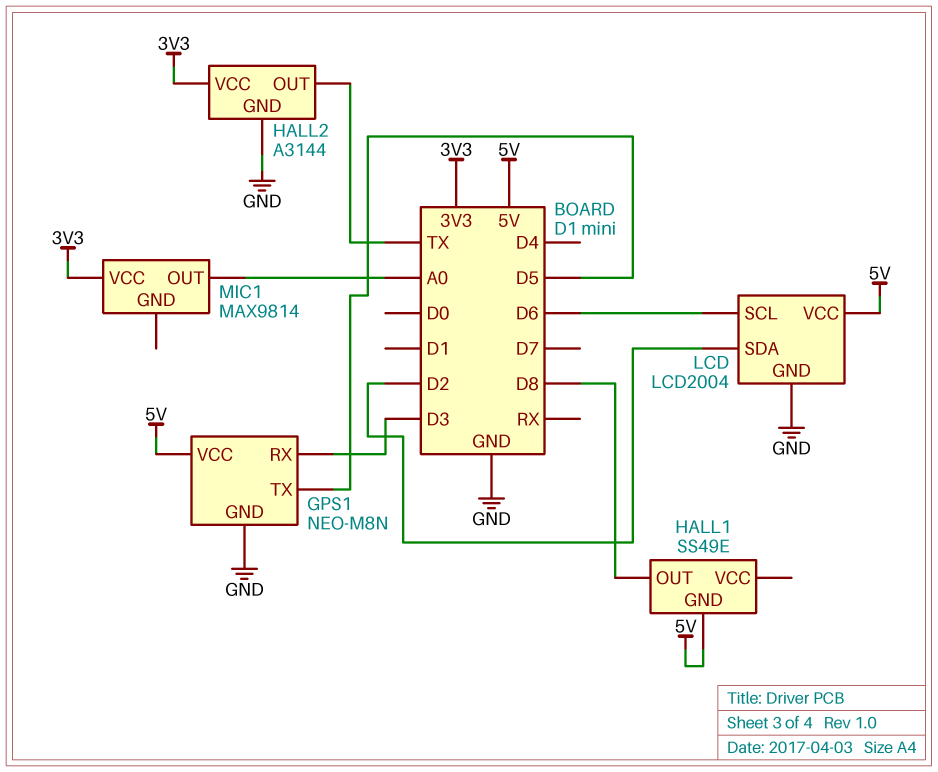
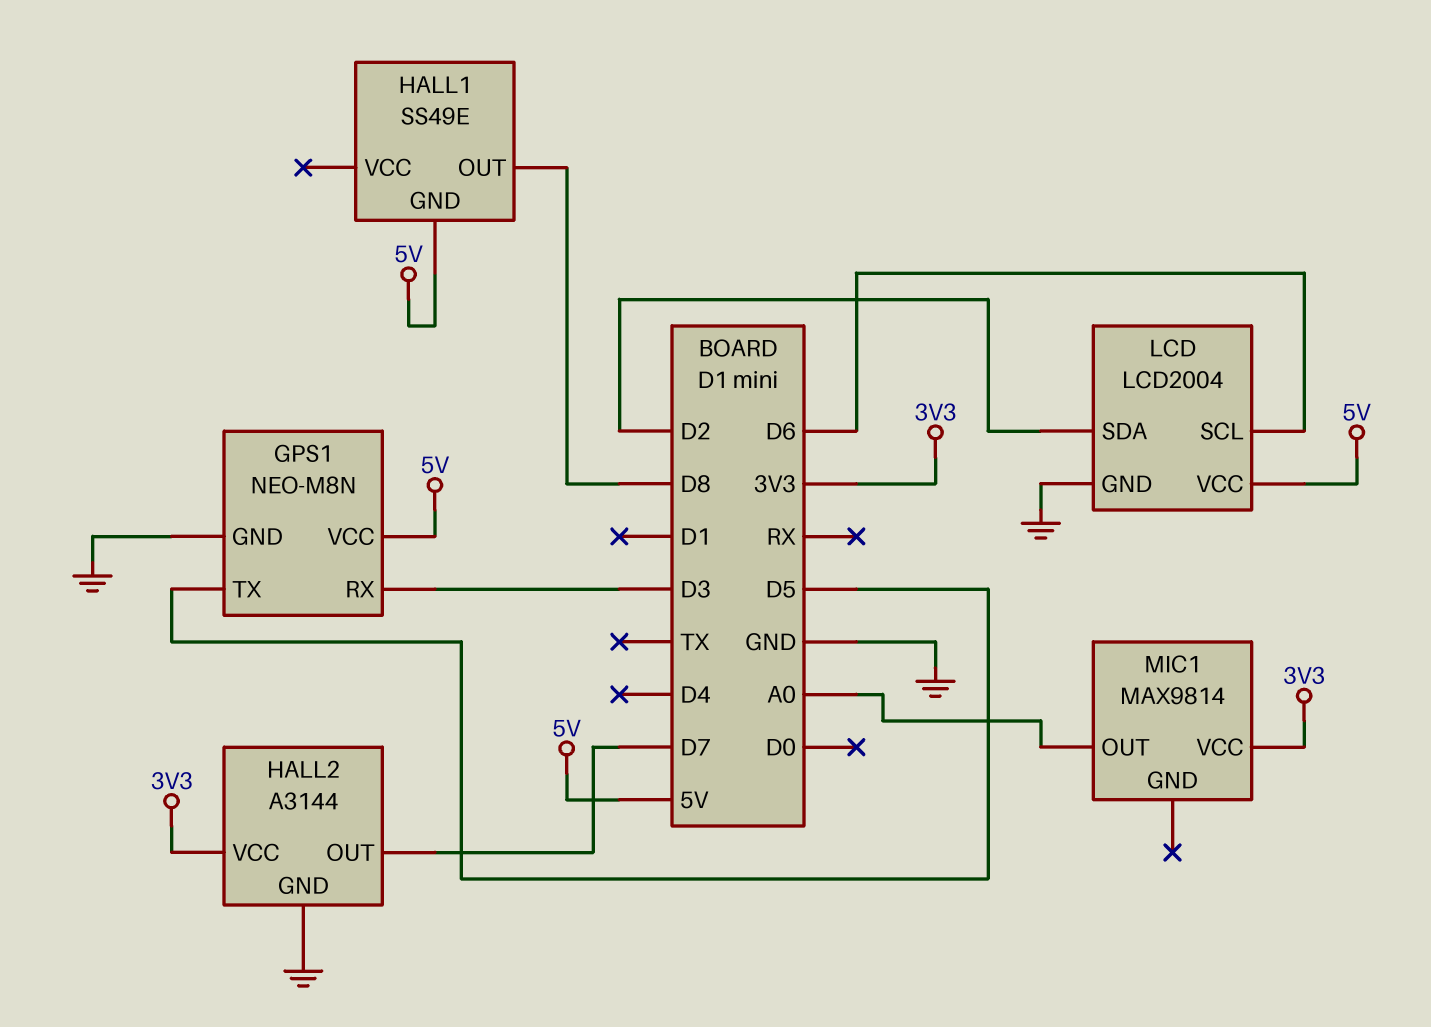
HALL2 pin OUT: TX -> D7

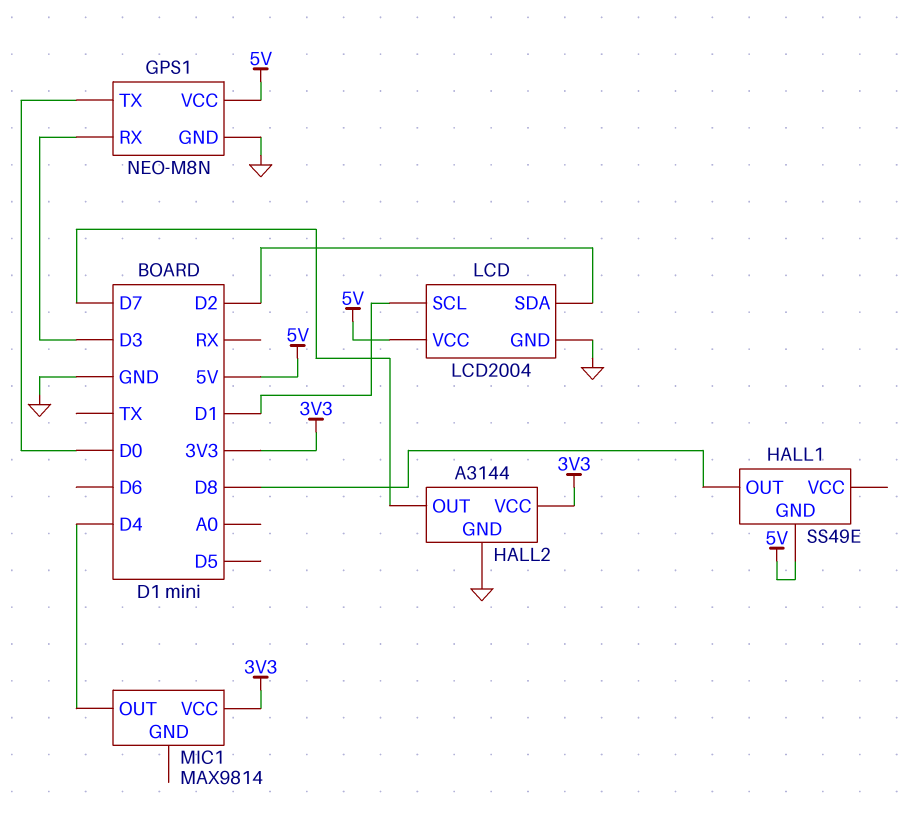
GPS1 pin TX: D5 -> D0
LCD pin SCL: D6 -> D1
MIC1 pin OUT: A0 -> D4

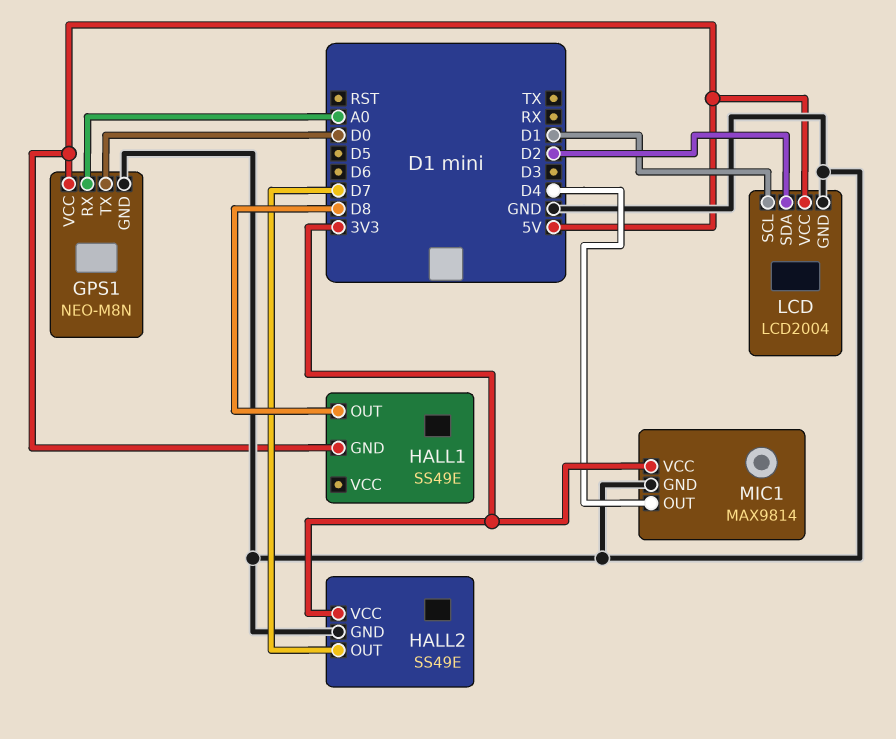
GPS1 pin RX: D3 -> A0
HALL2: A3144 -> SS49E
MIC1 pin GND: none -> GND

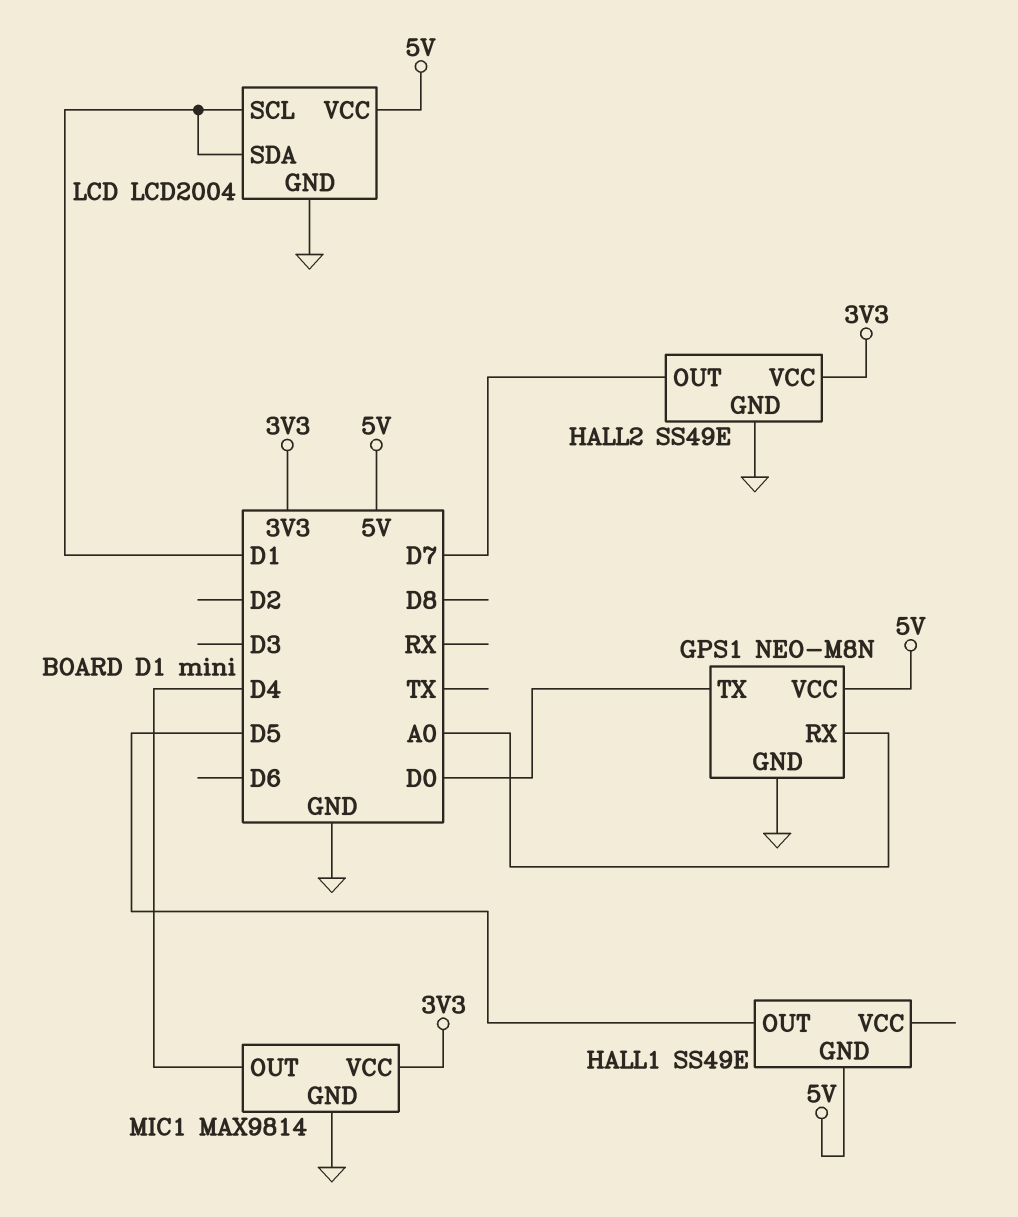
HALL1 pin OUT: D8 -> D5
LCD pin SDA: D2 -> D1

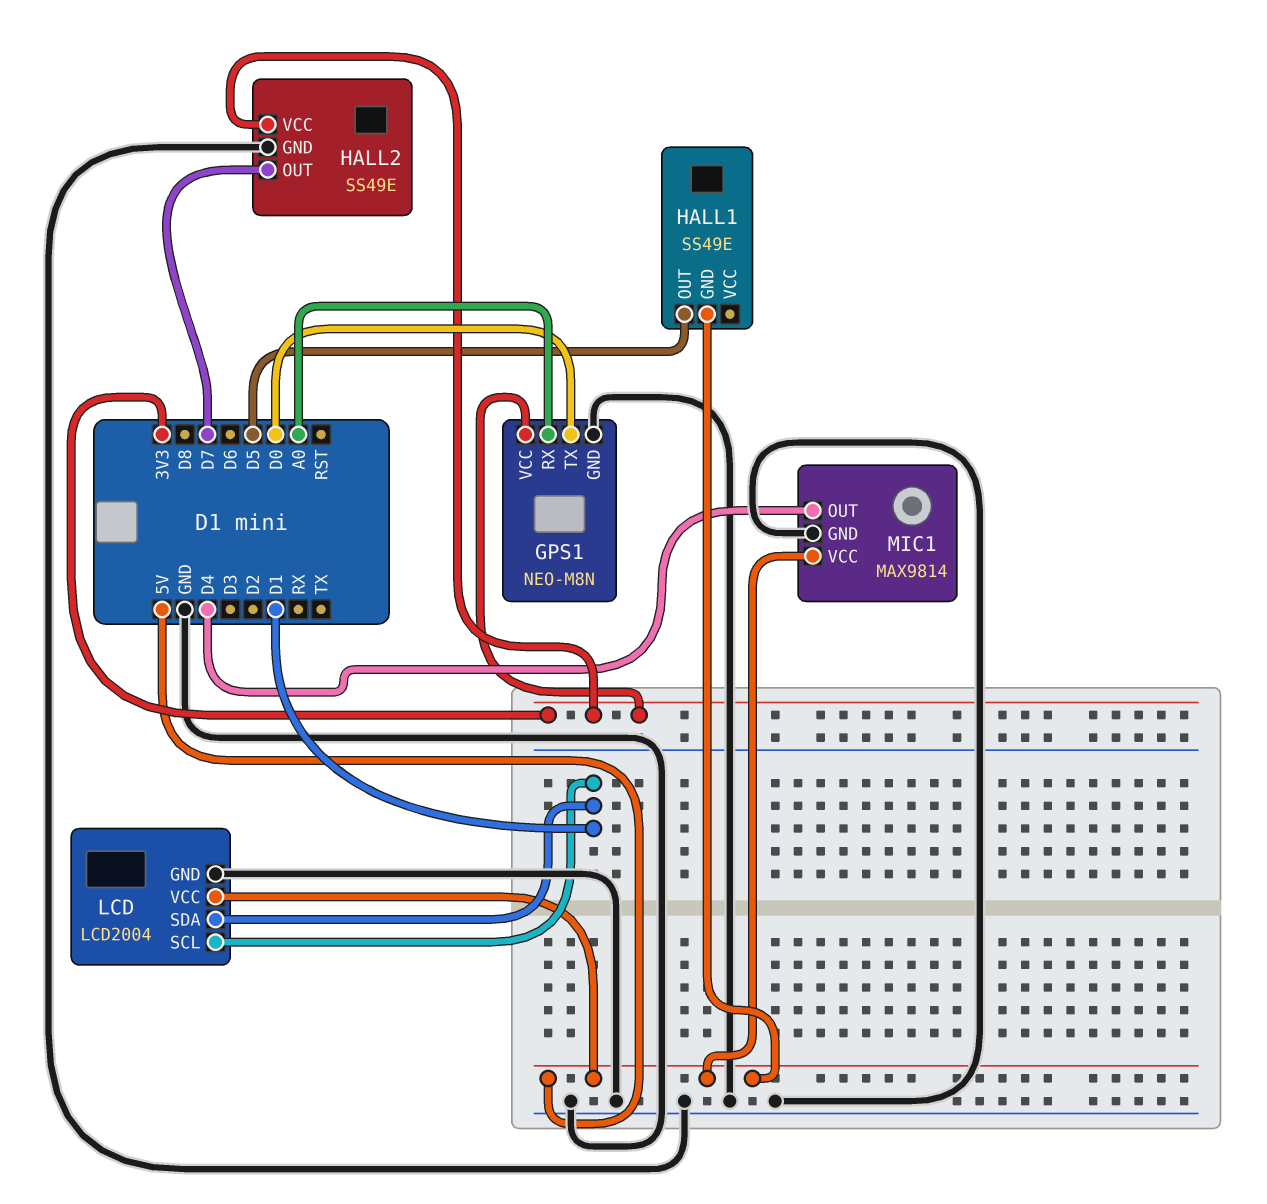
GPS1 pin VCC: 5V -> 3V3
MIC1 pin VCC: 3V3 -> 5V

